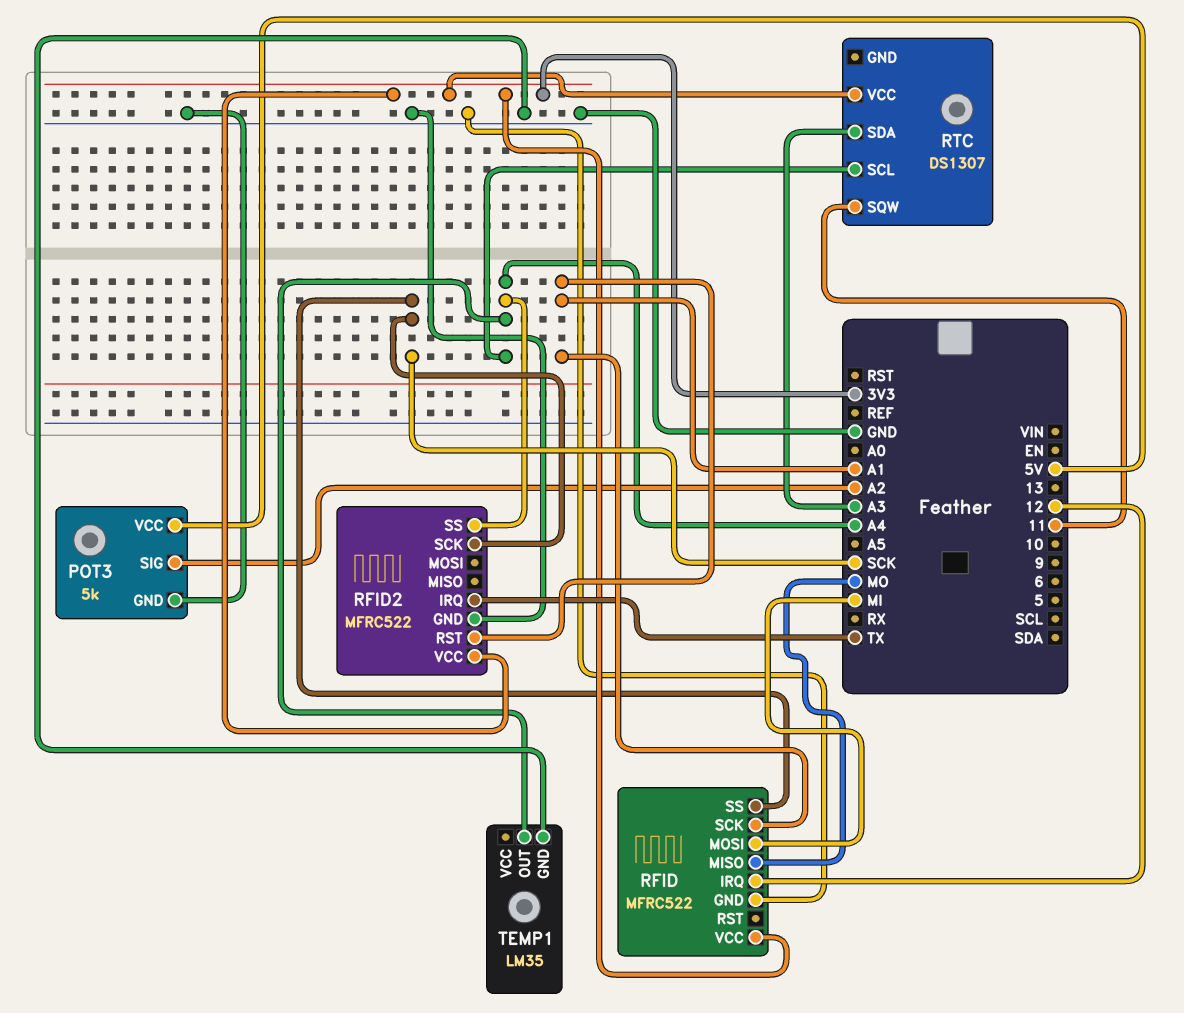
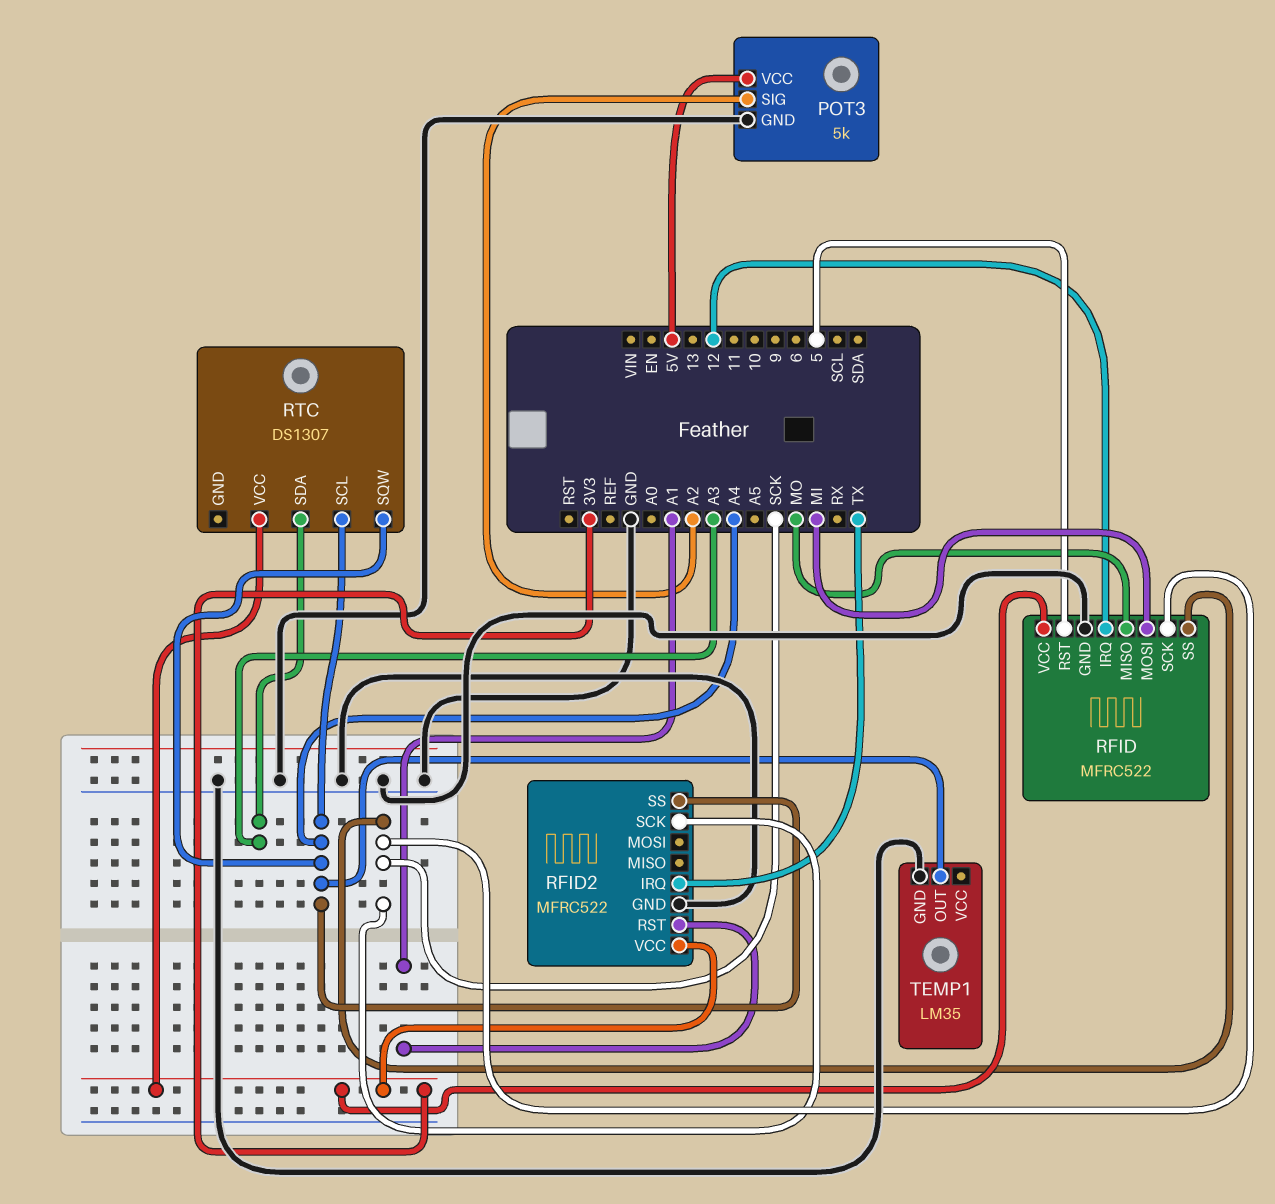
RFID pin RST: none -> 5
RFID pin SCK: A1 -> SCK
RTC pin SQW: 11 -> A4

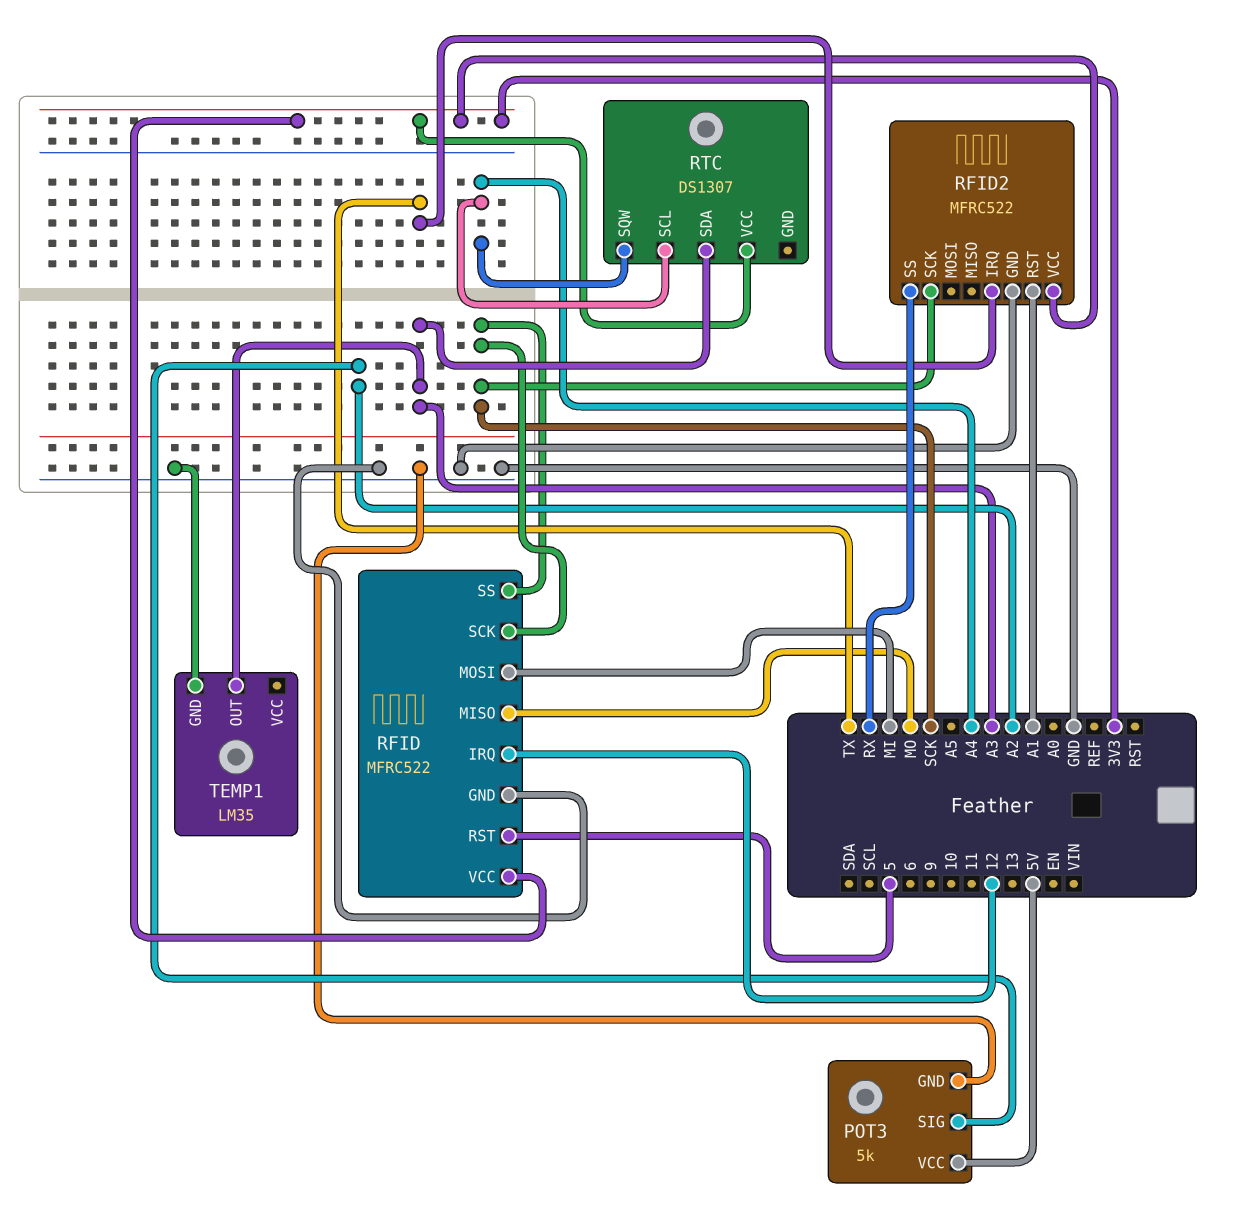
RFID2 pin SS: A4 -> RX
TEMP1 pin OUT: A4 -> A3

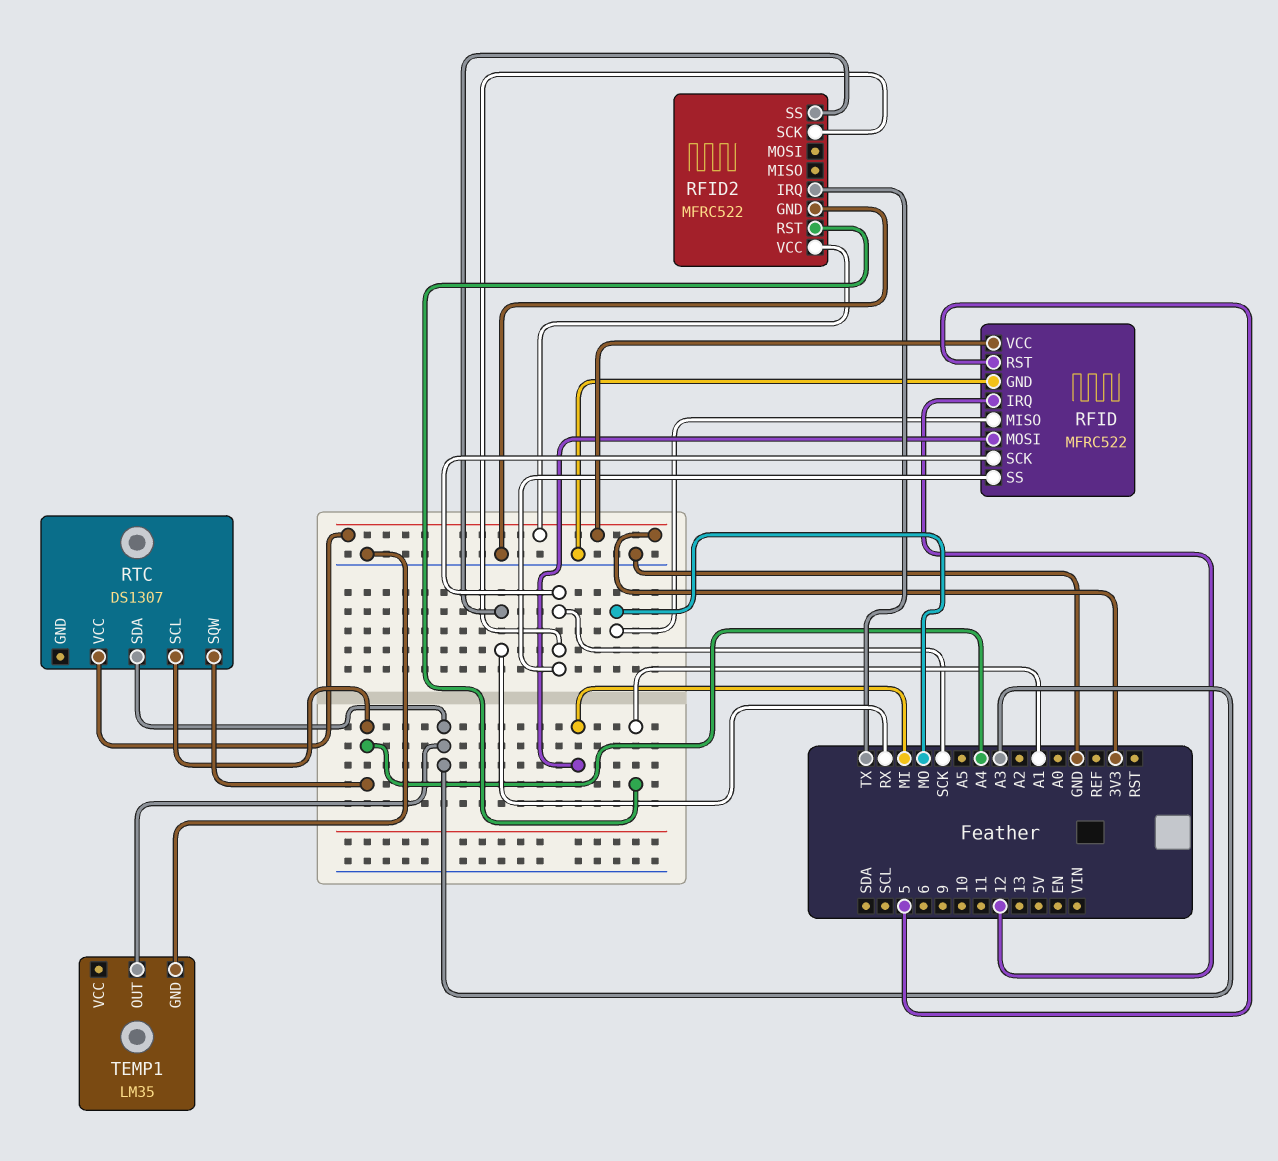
POT3: 5k -> none
POT3 pin GND: GND -> none
POT3 pin SIG: A2 -> none
POT3 pin VCC: 5V -> none

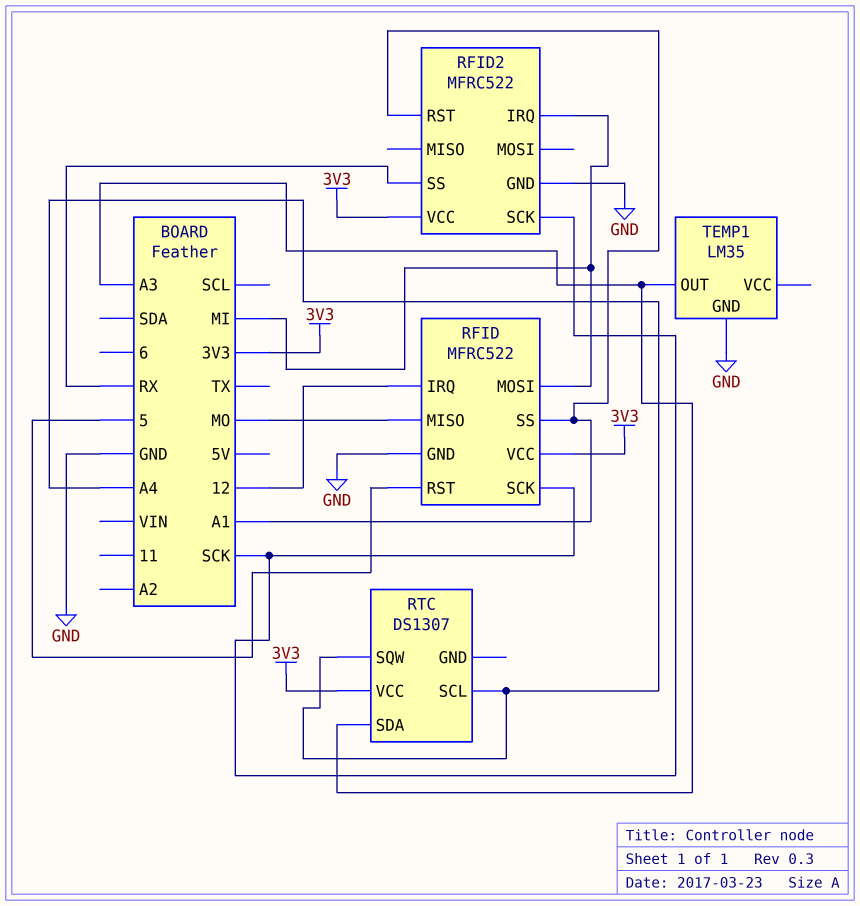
RFID pin SS: SCK -> A1
RFID2 pin IRQ: TX -> MI

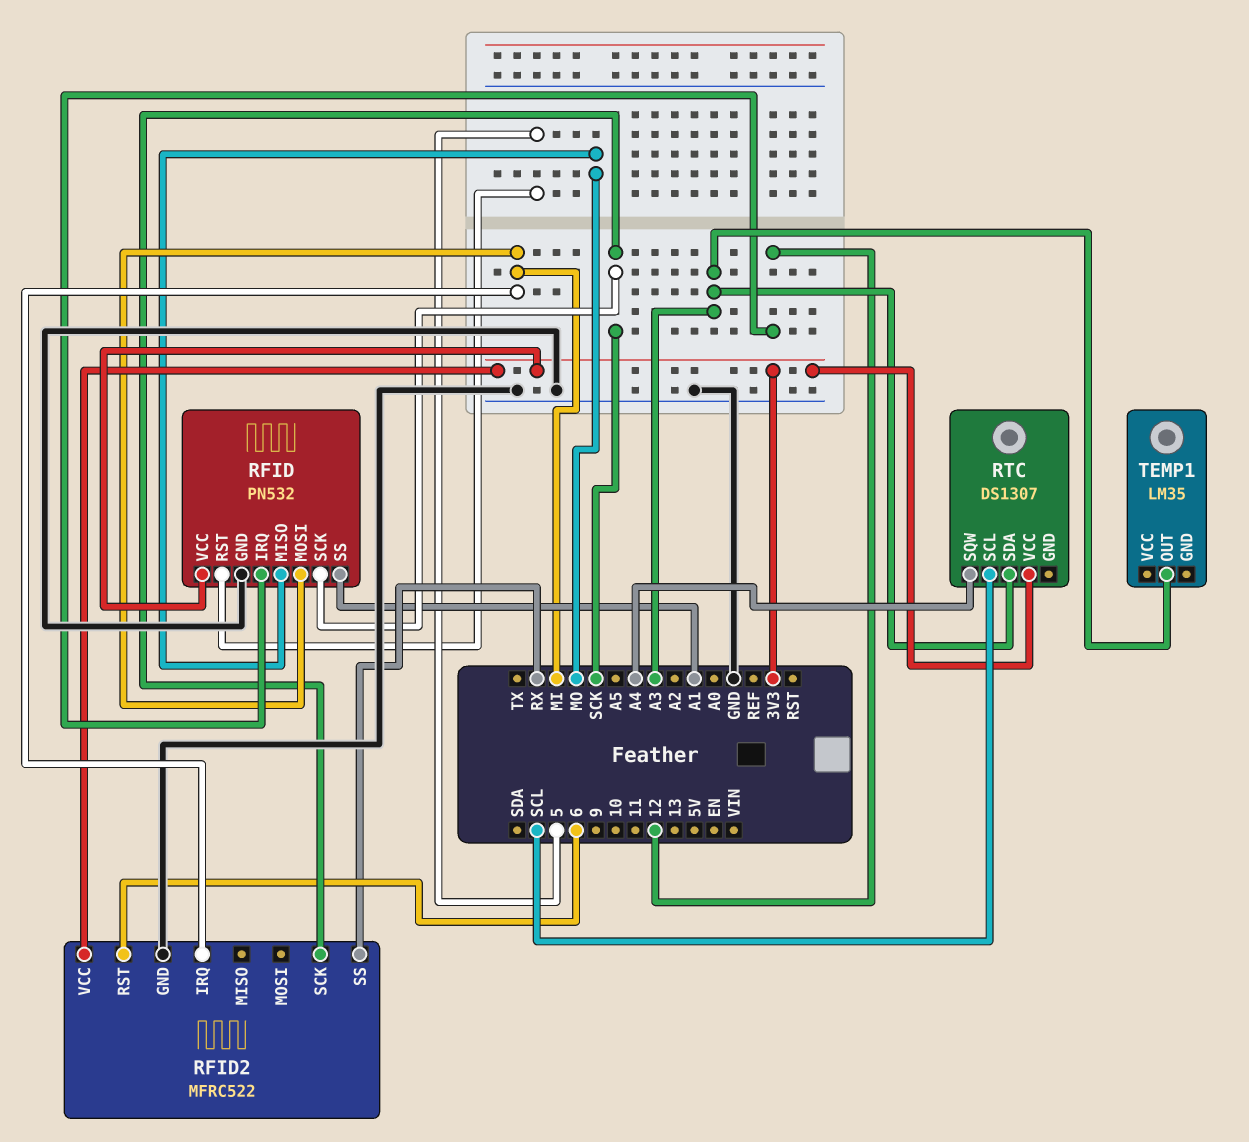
RFID: MFRC522 -> PN532
RFID2 pin RST: A1 -> 6
RTC pin SCL: A4 -> SCL
TEMP1 pin GND: GND -> none

